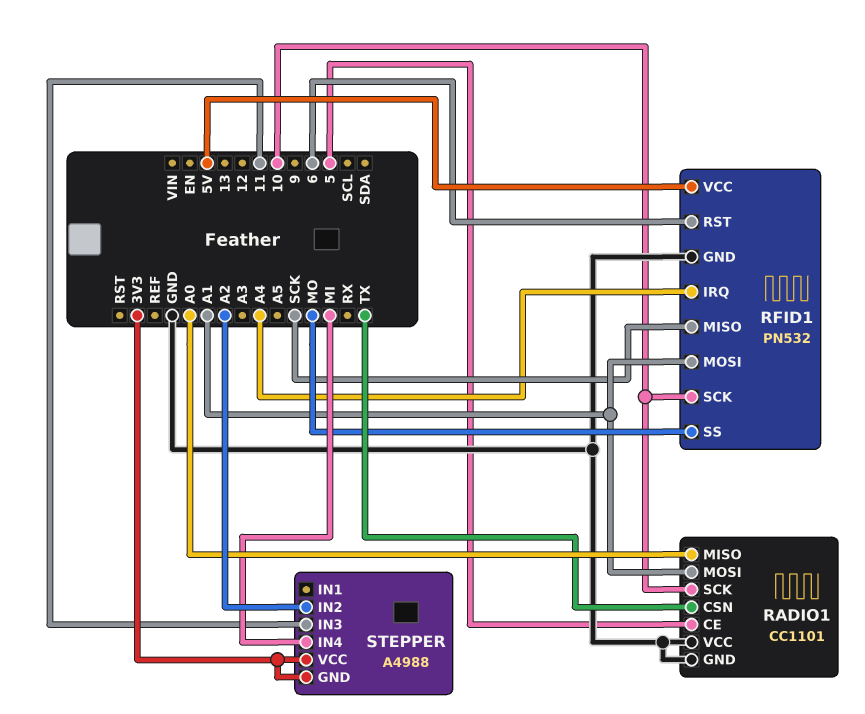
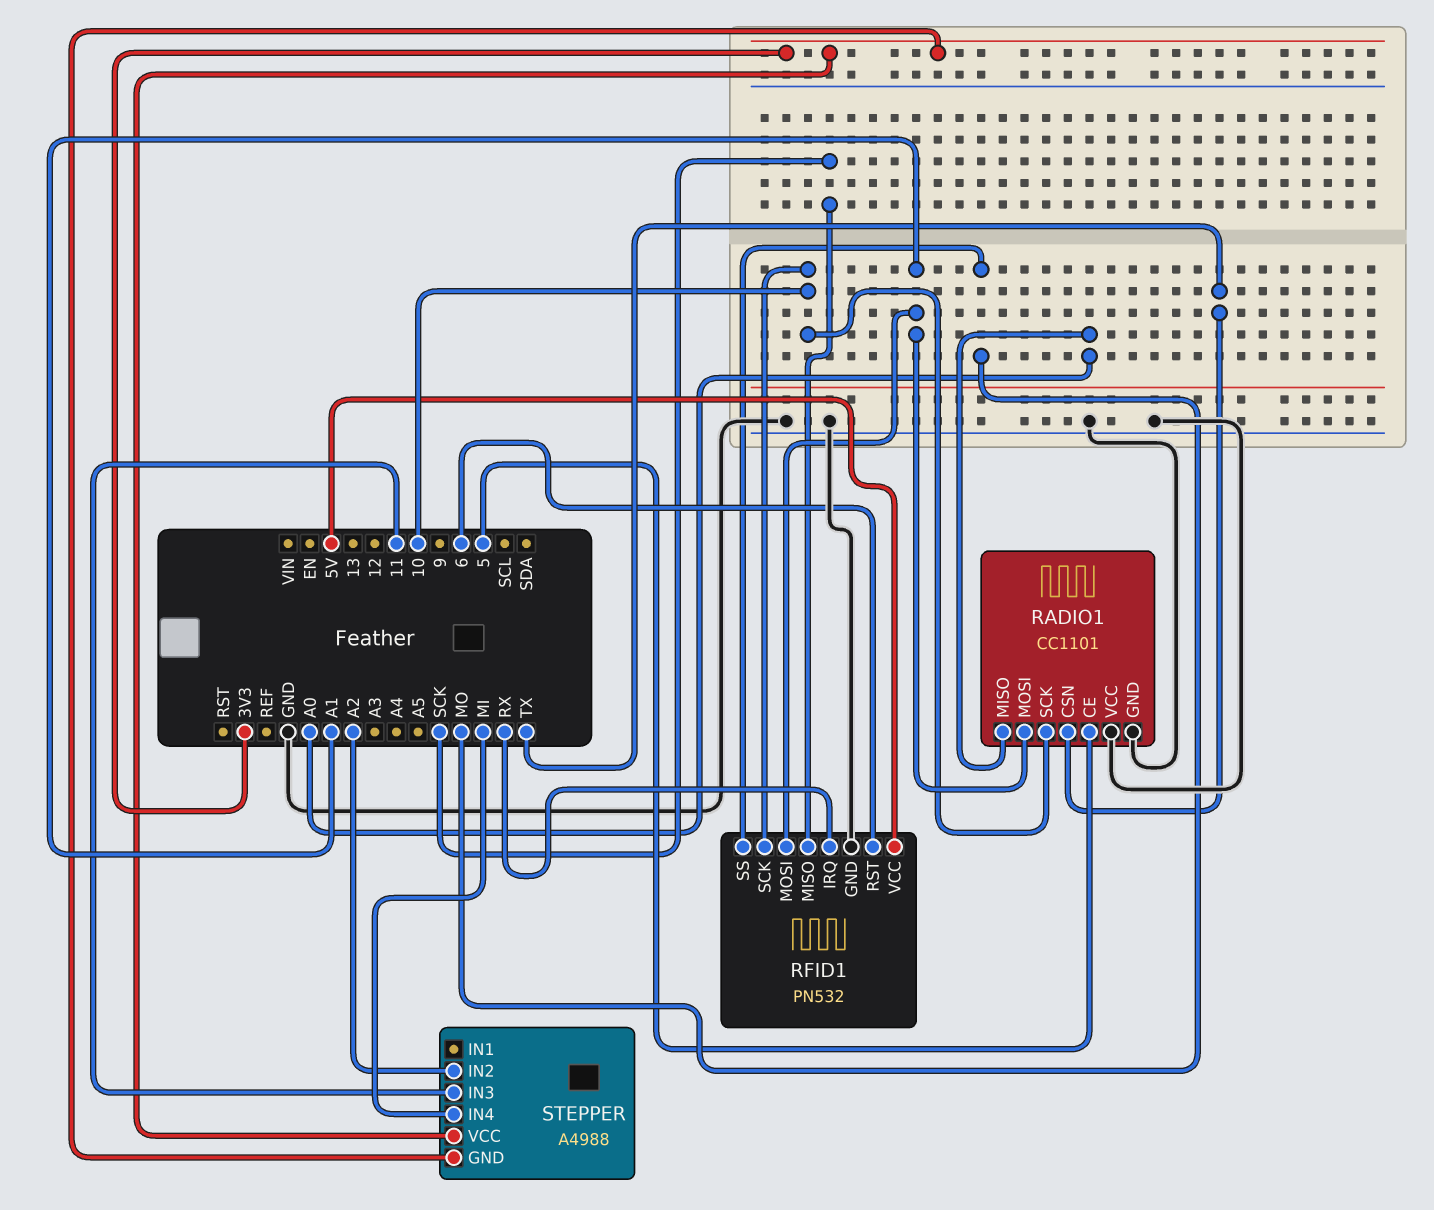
RFID1 pin IRQ: A4 -> RX

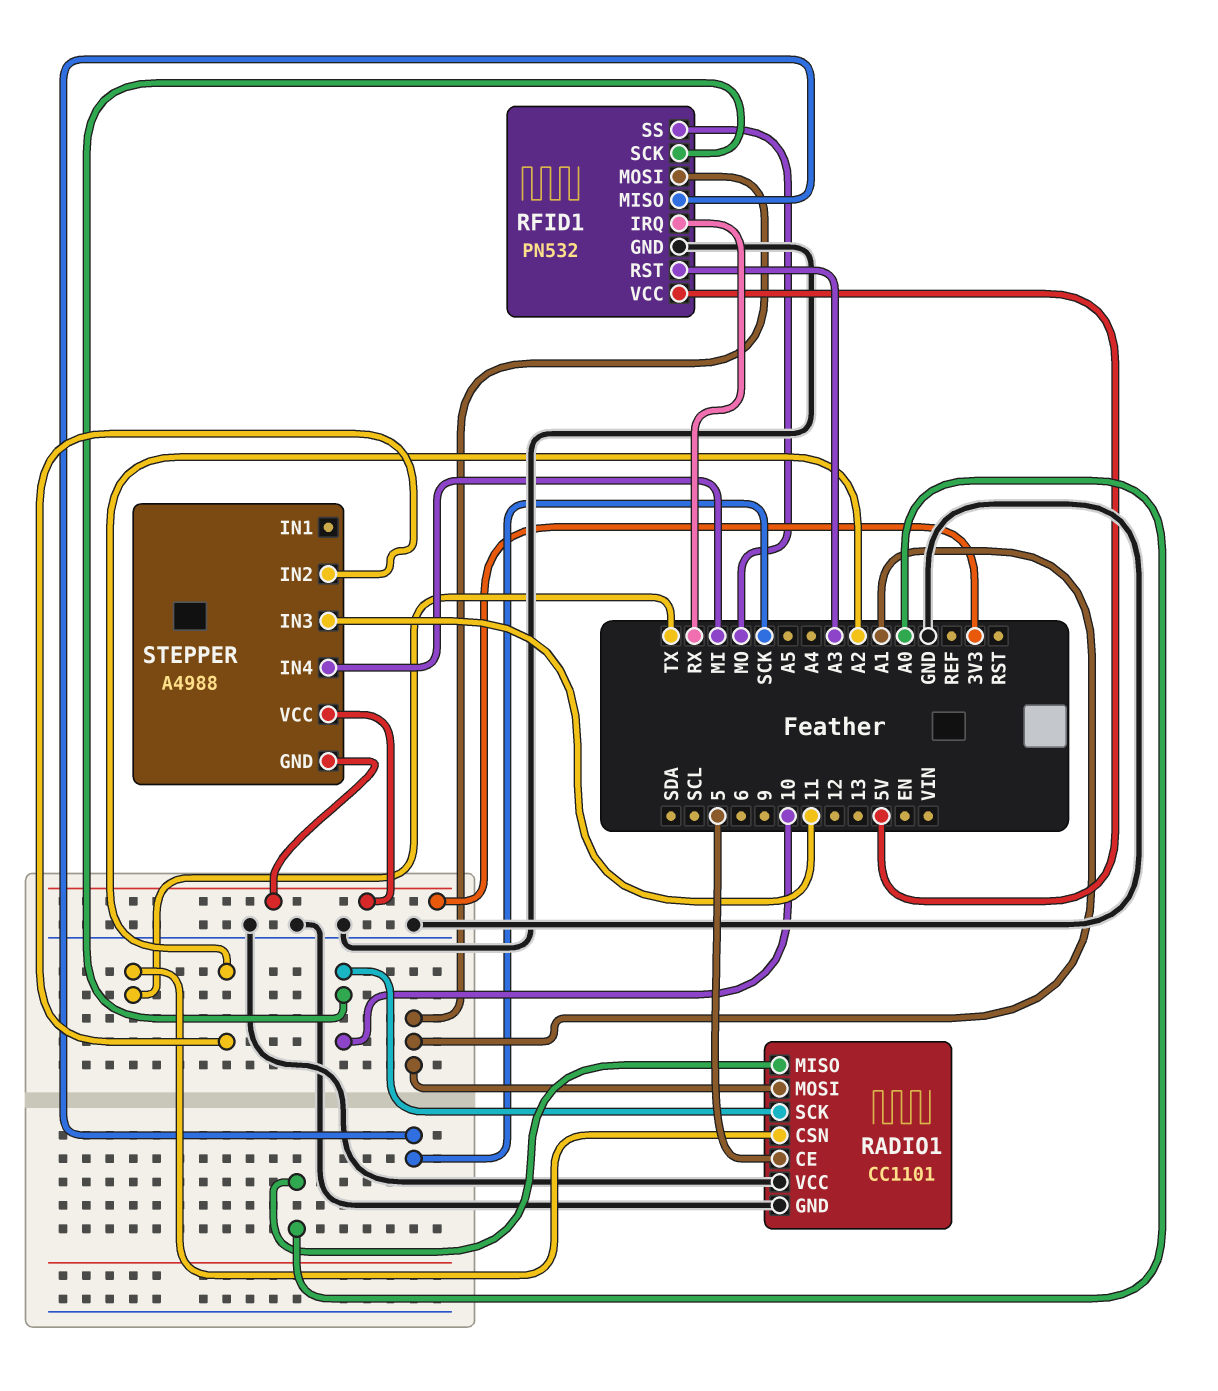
RFID1 pin RST: 6 -> A3

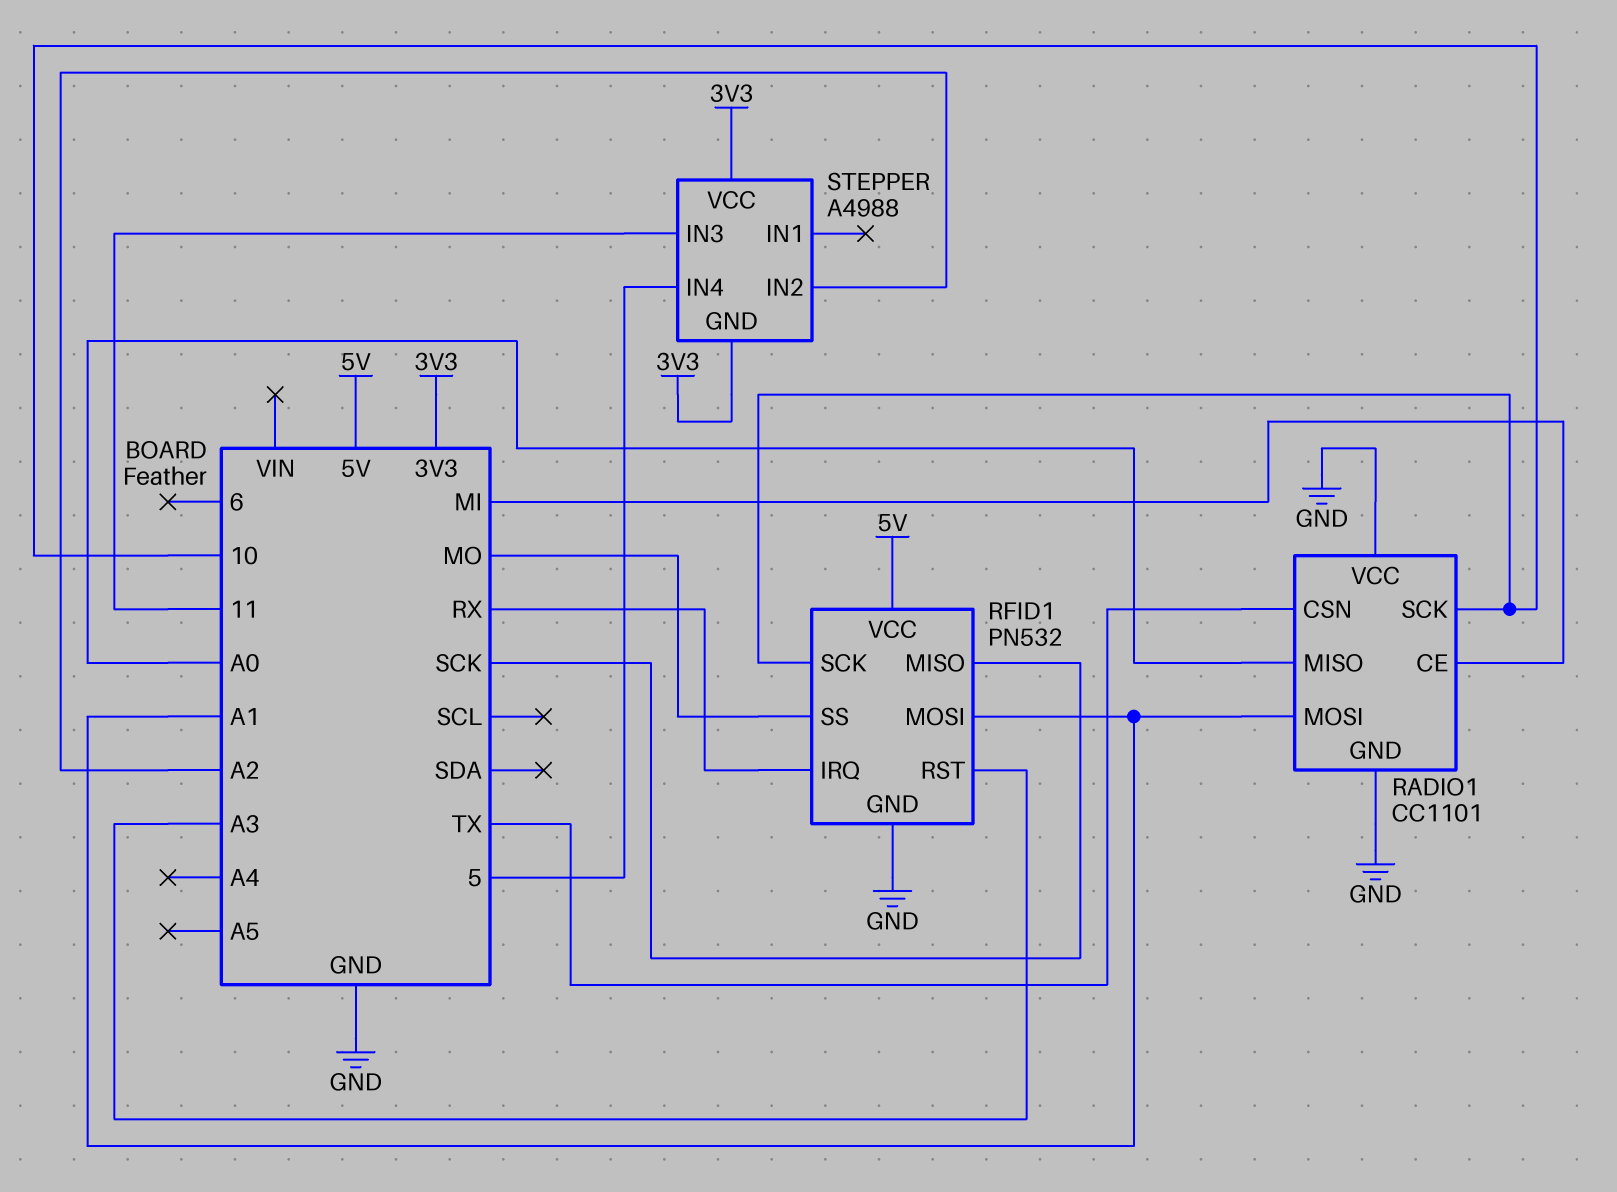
RADIO1 pin CE: 5 -> MI
STEPPER pin IN4: MI -> 5

